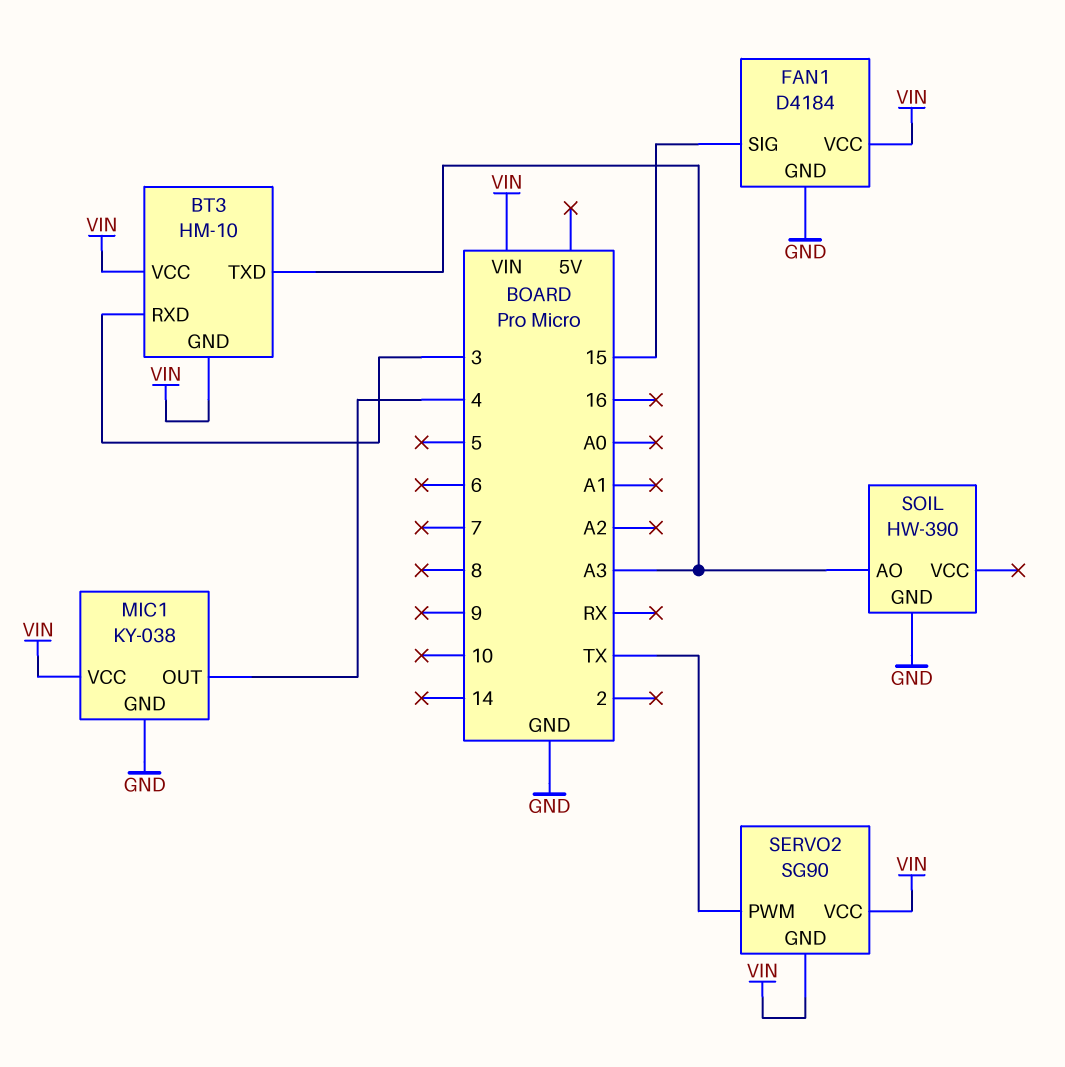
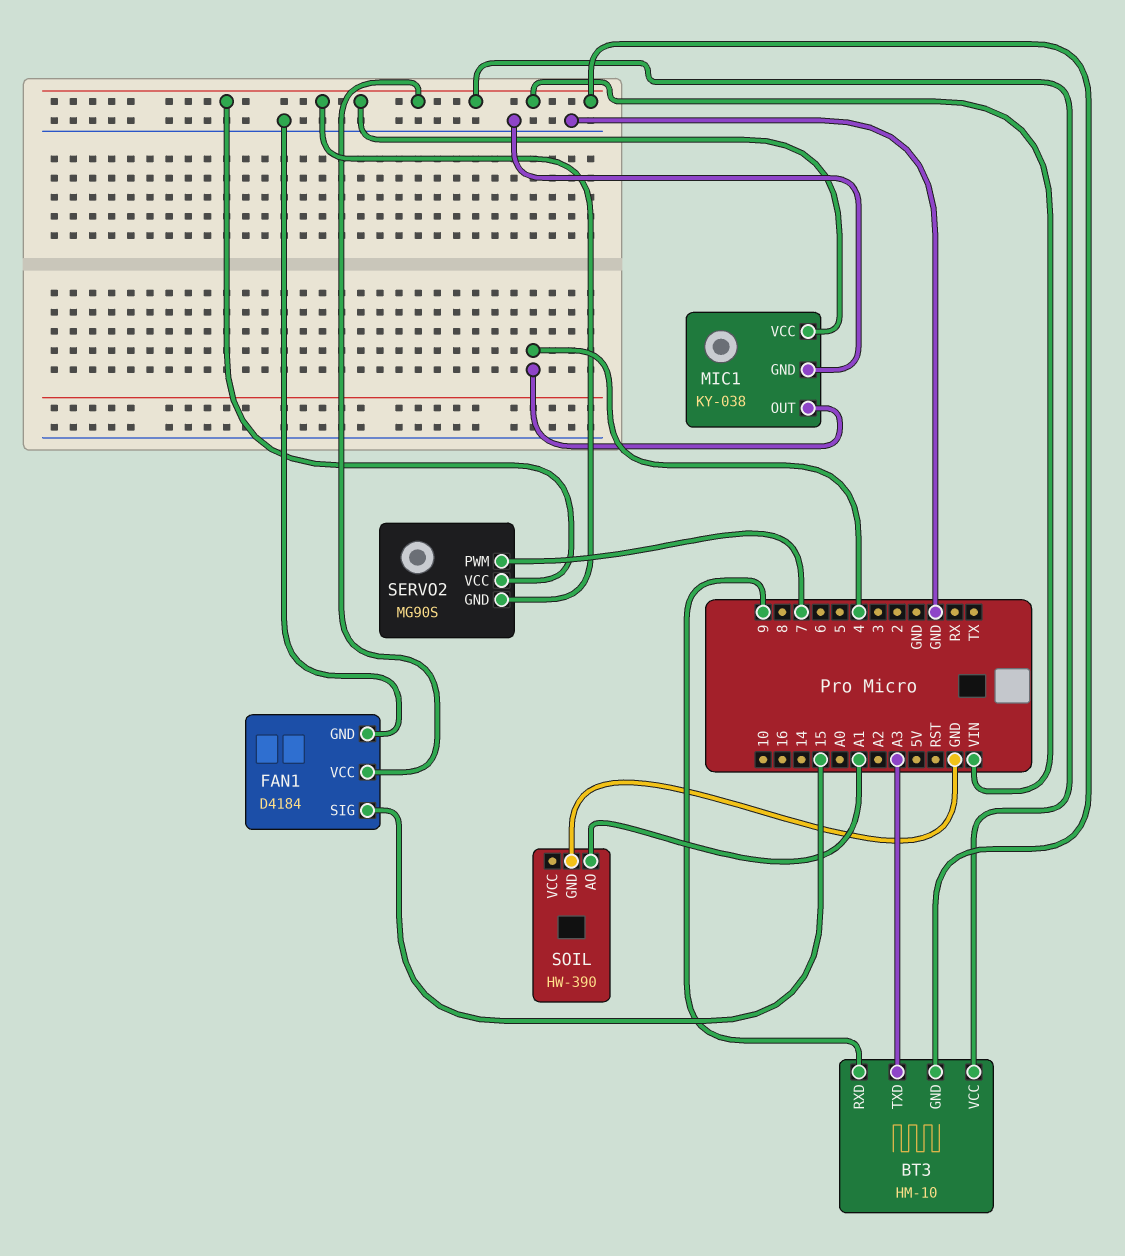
BT3 pin RXD: 3 -> 9
SERVO2: SG90 -> MG90S
SERVO2 pin PWM: TX -> 7
SOIL pin AO: A3 -> A1

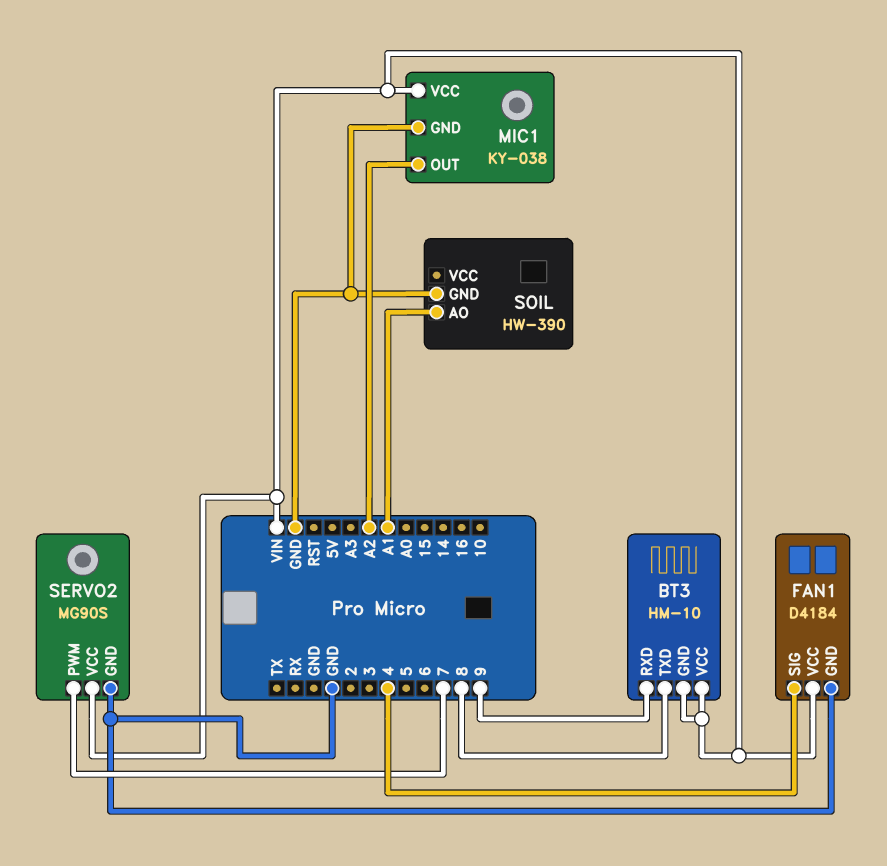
BT3 pin TXD: A3 -> 8
FAN1 pin SIG: 15 -> 4
MIC1 pin OUT: 4 -> A2
SERVO2 pin GND: VIN -> GND

